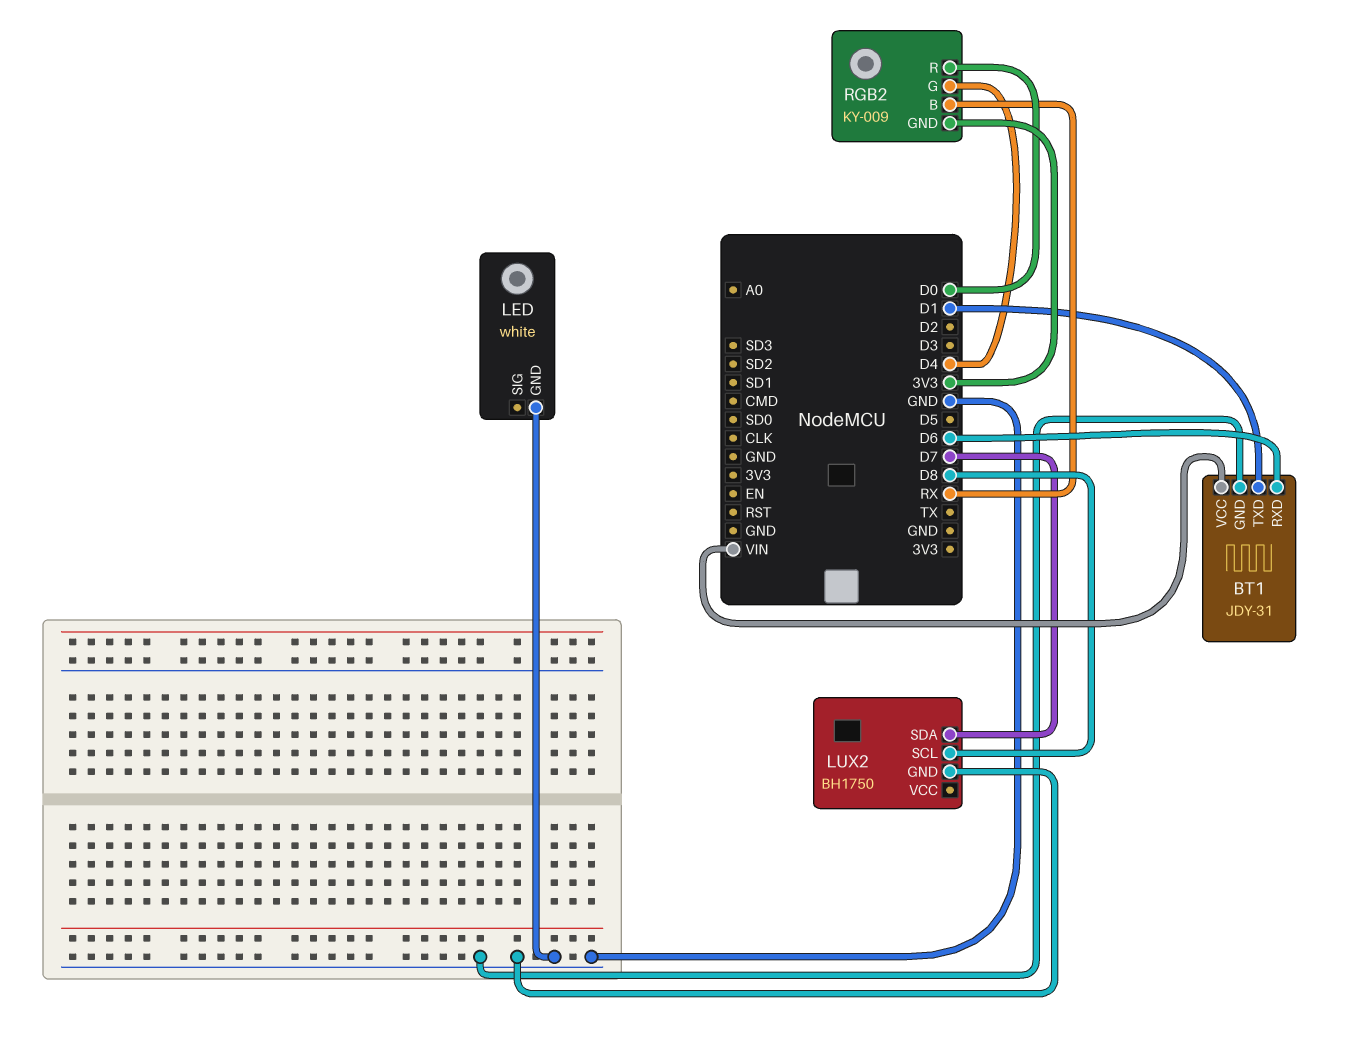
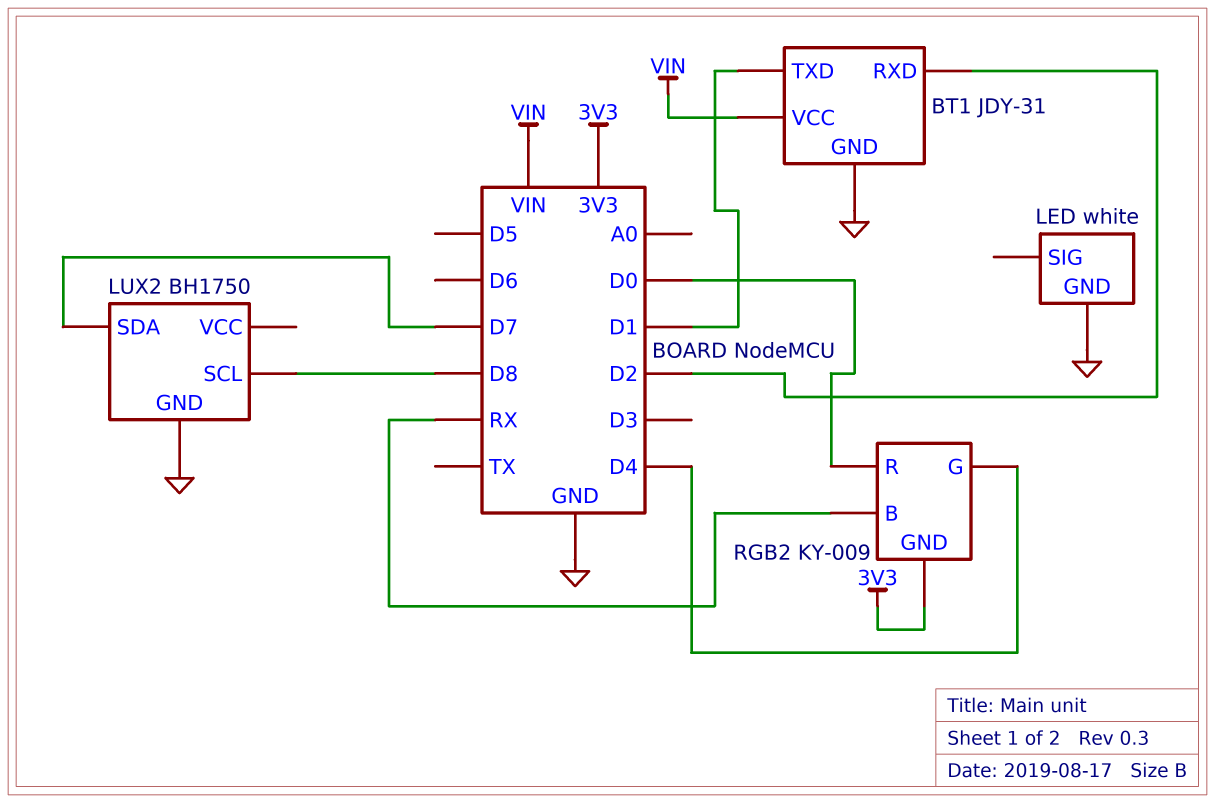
BT1 pin RXD: D6 -> D2

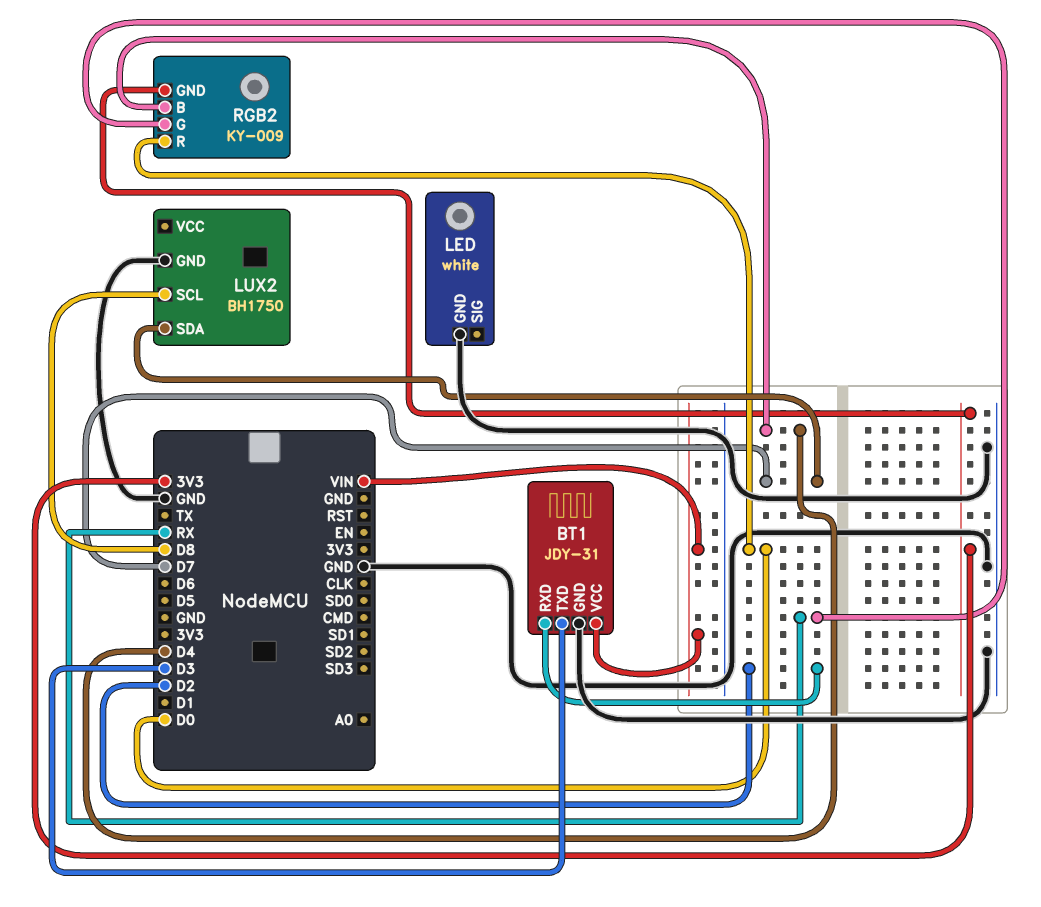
BT1 pin TXD: D1 -> D3
RGB2 pin B: RX -> D4
RGB2 pin G: D4 -> RX

